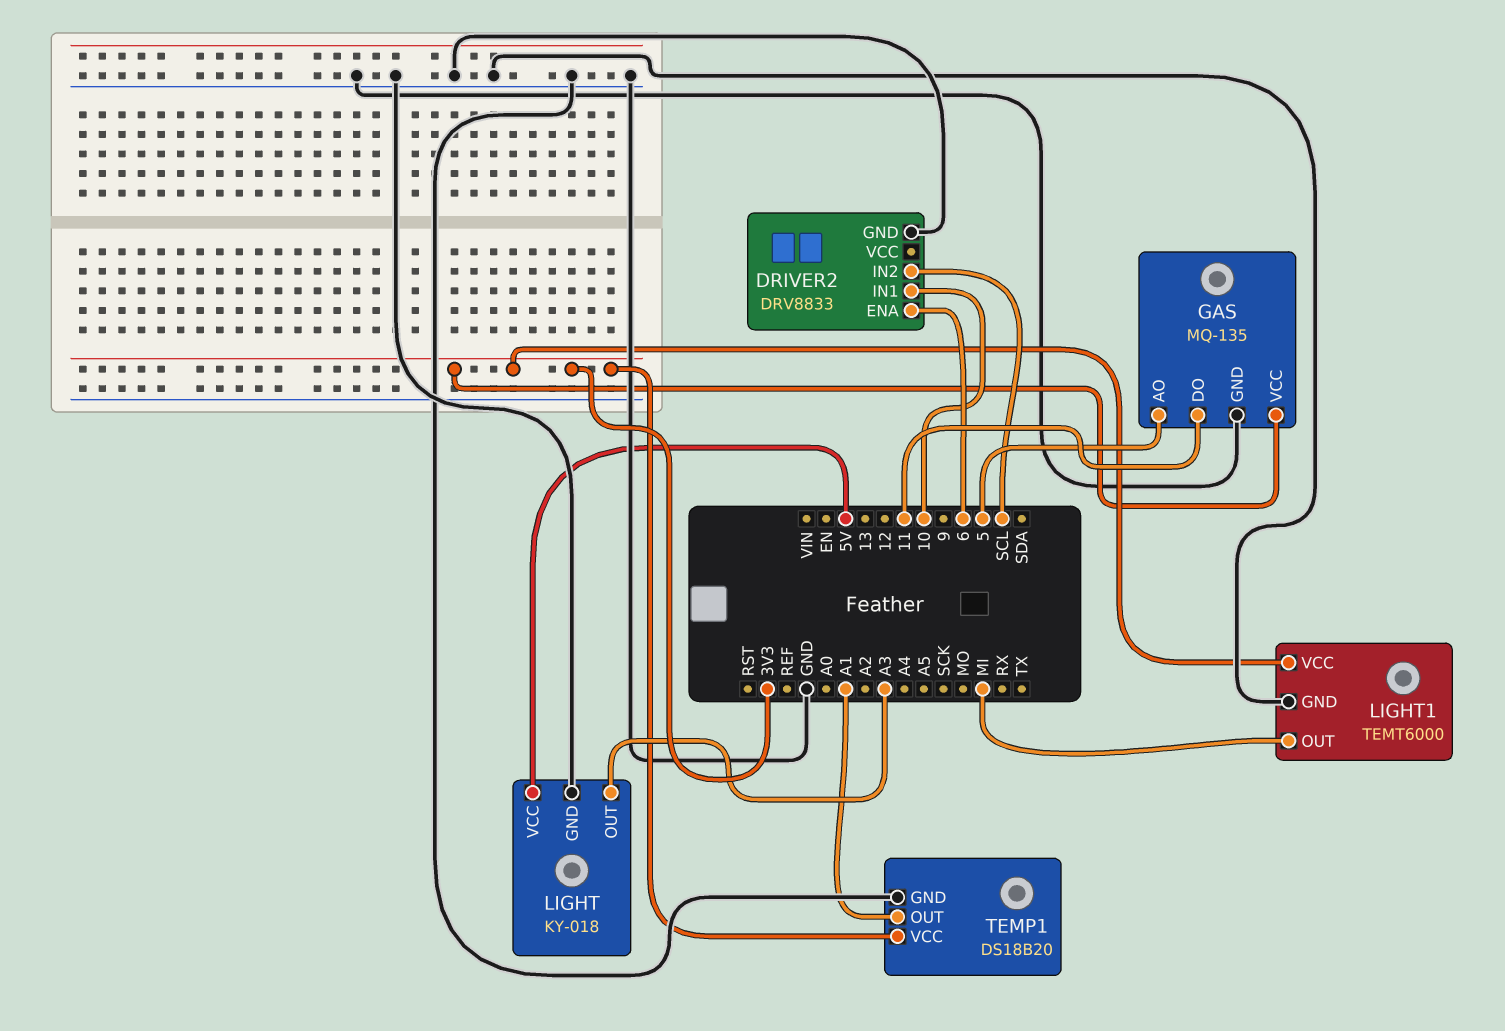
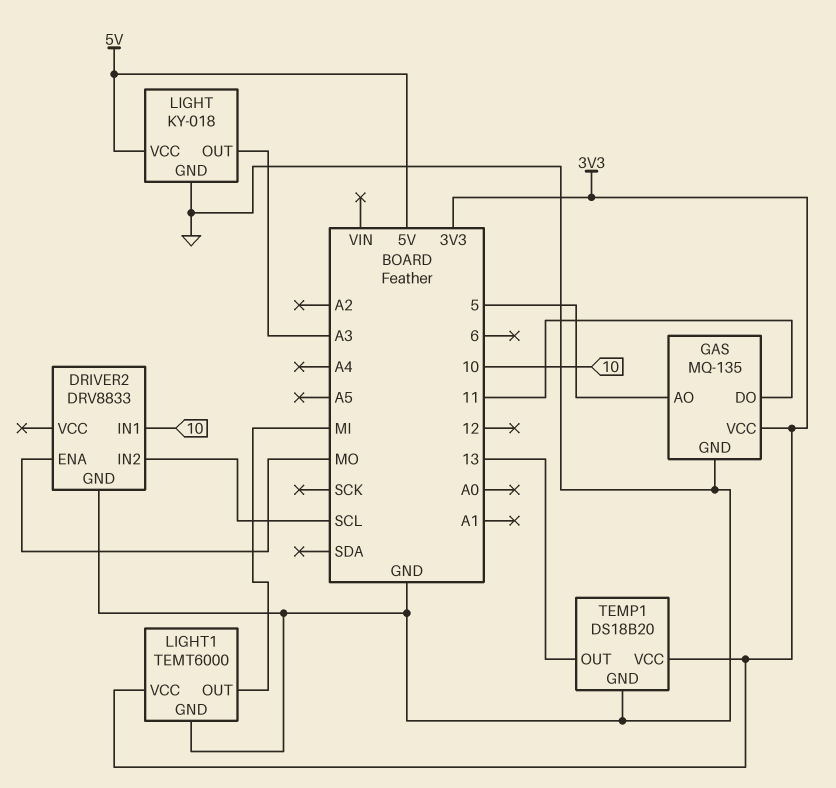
DRIVER2 pin ENA: 6 -> MO
TEMP1 pin OUT: A1 -> 13

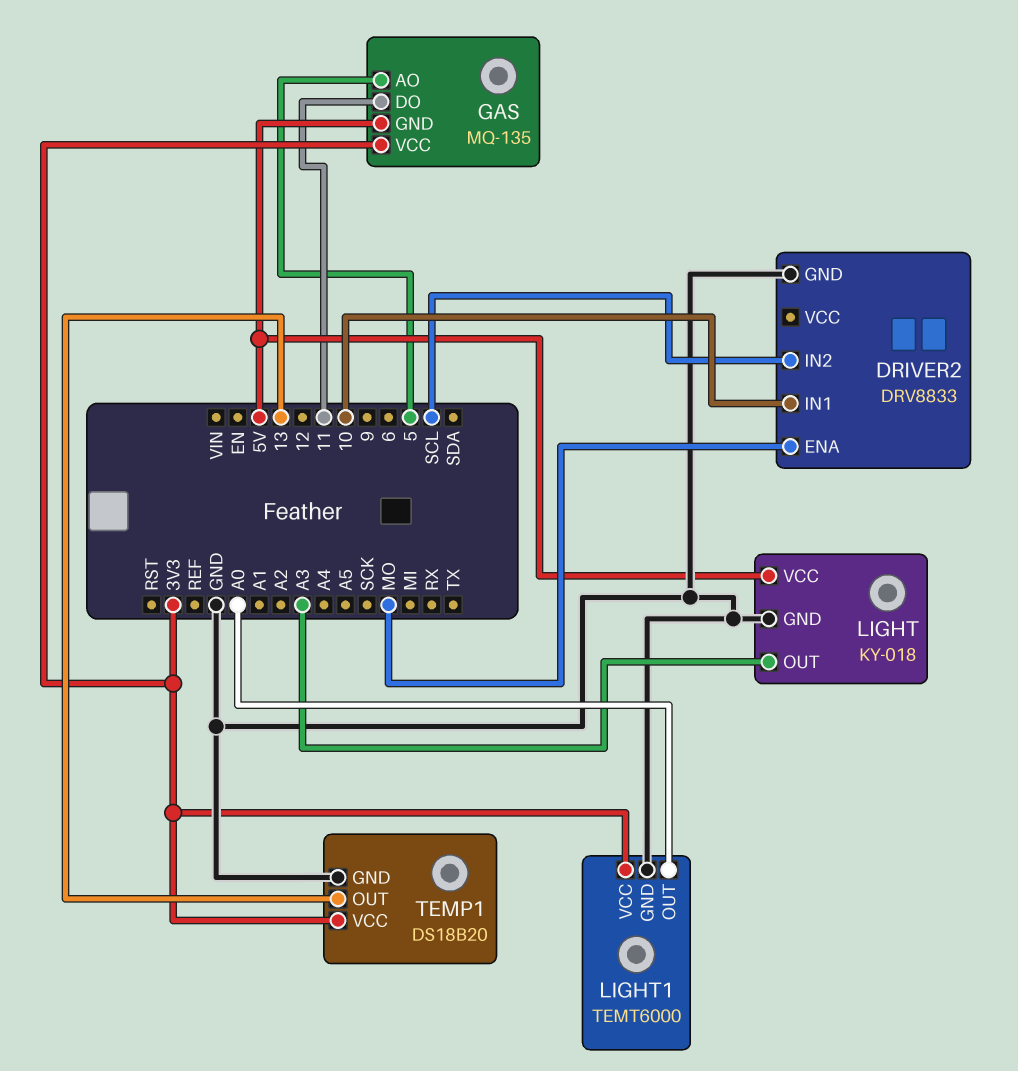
GAS pin GND: GND -> 5V
LIGHT1 pin OUT: MI -> A0

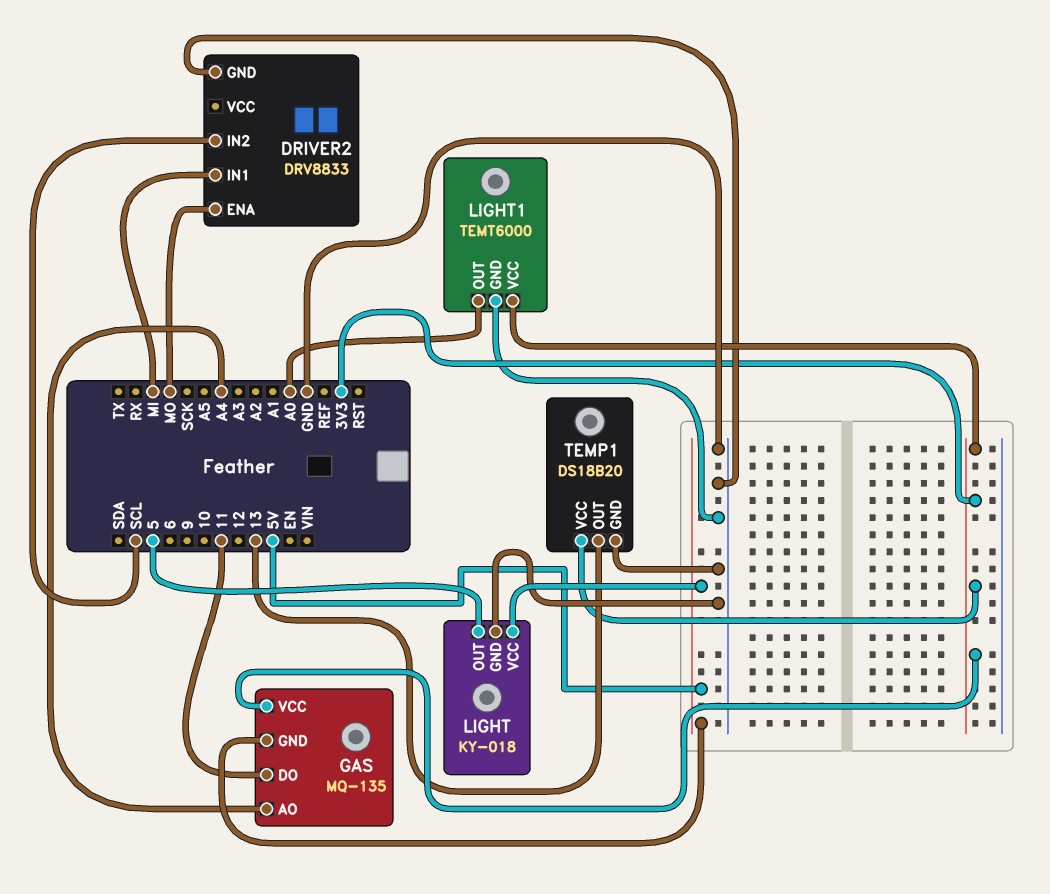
DRIVER2 pin IN1: 10 -> MI
GAS pin AO: 5 -> A4
LIGHT pin OUT: A3 -> 5

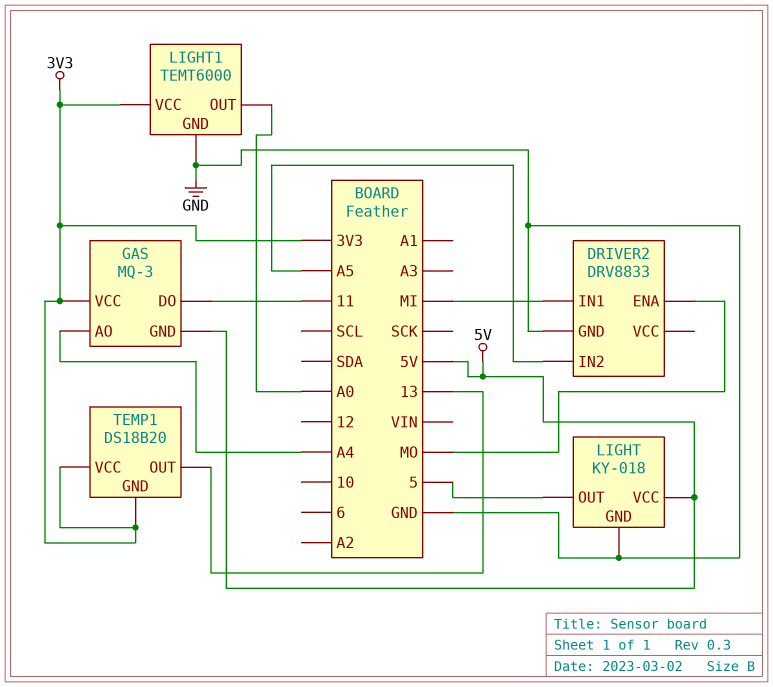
DRIVER2 pin IN2: SCL -> A5
GAS: MQ-135 -> MQ-3
TEMP1 pin GND: GND -> 3V3

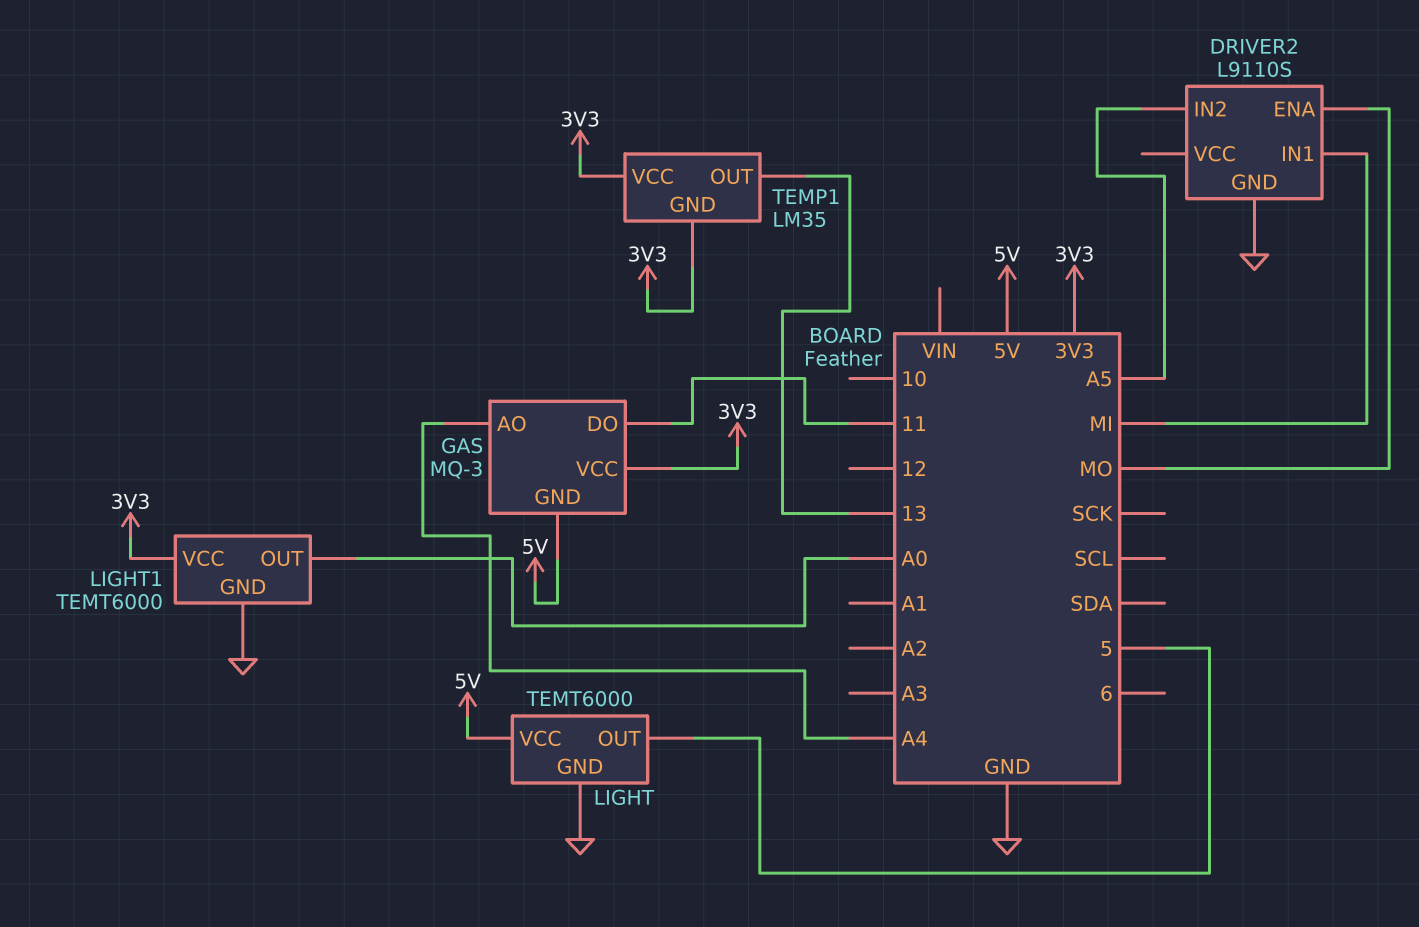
DRIVER2: DRV8833 -> L9110S
LIGHT: KY-018 -> TEMT6000
TEMP1: DS18B20 -> LM35

